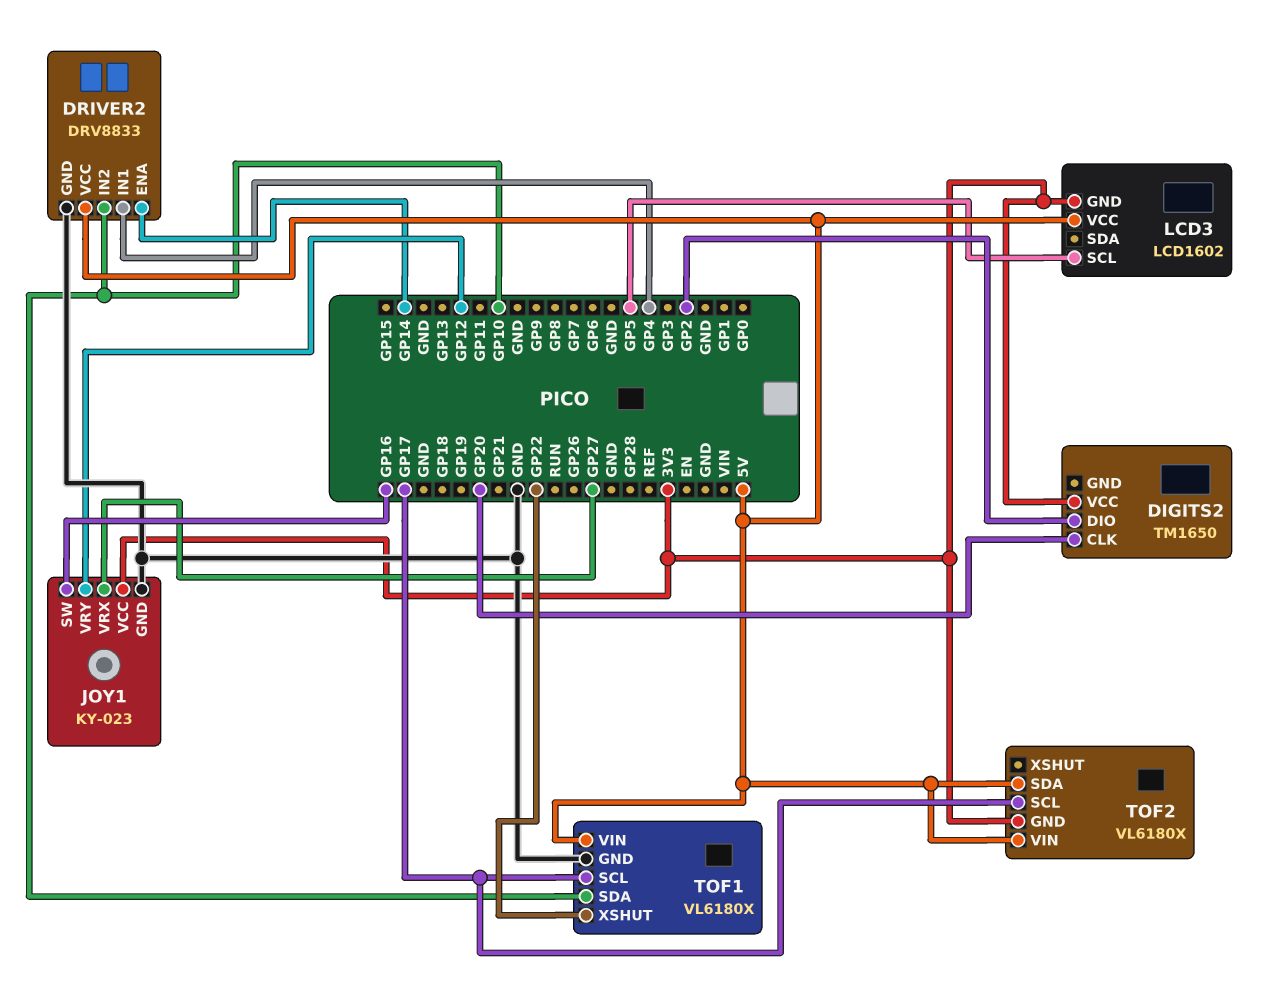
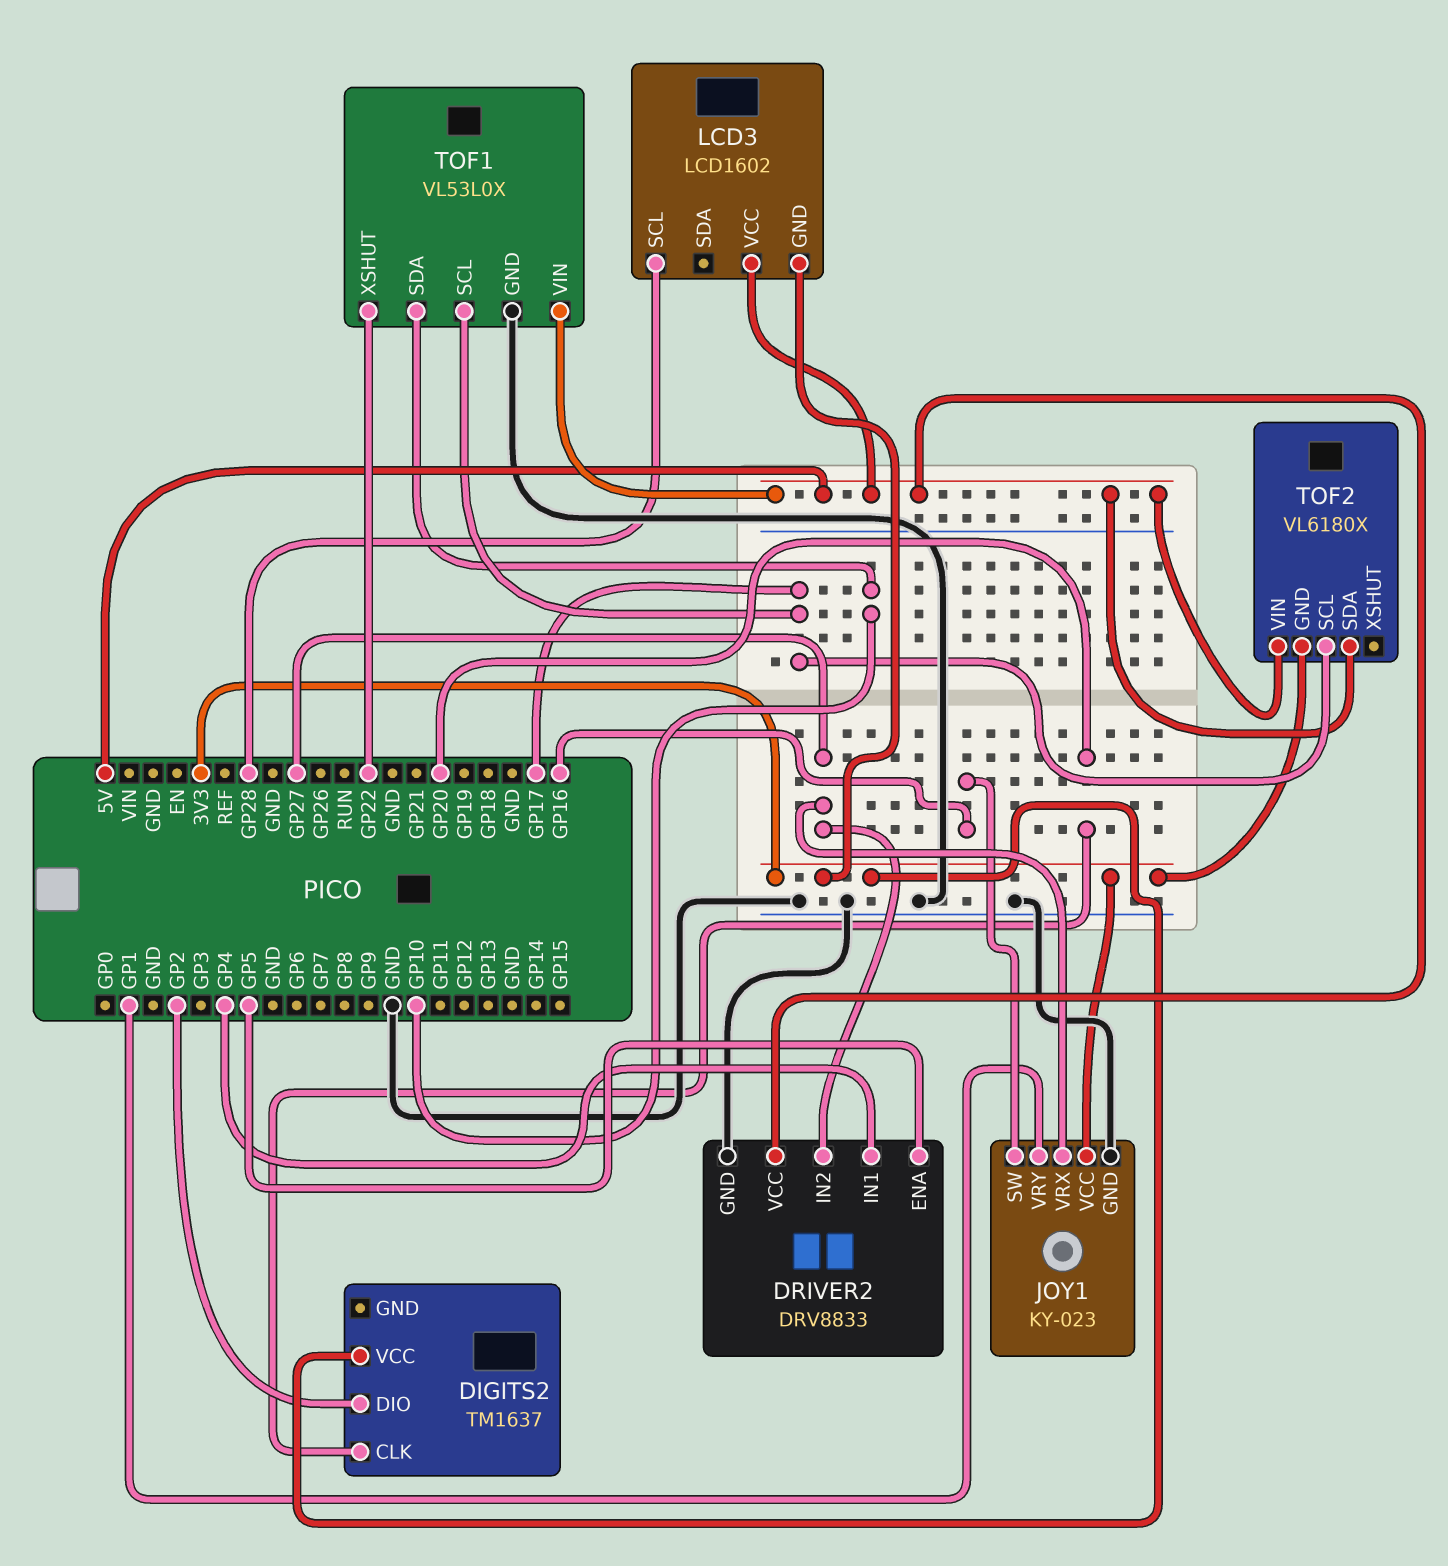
DIGITS2: TM1650 -> TM1637
DRIVER2 pin ENA: GP14 -> GP5
DRIVER2 pin IN2: GP10 -> GP27
JOY1 pin VRY: GP12 -> GP1
LCD3 pin SCL: GP5 -> GP28
TOF1: VL6180X -> VL53L0X

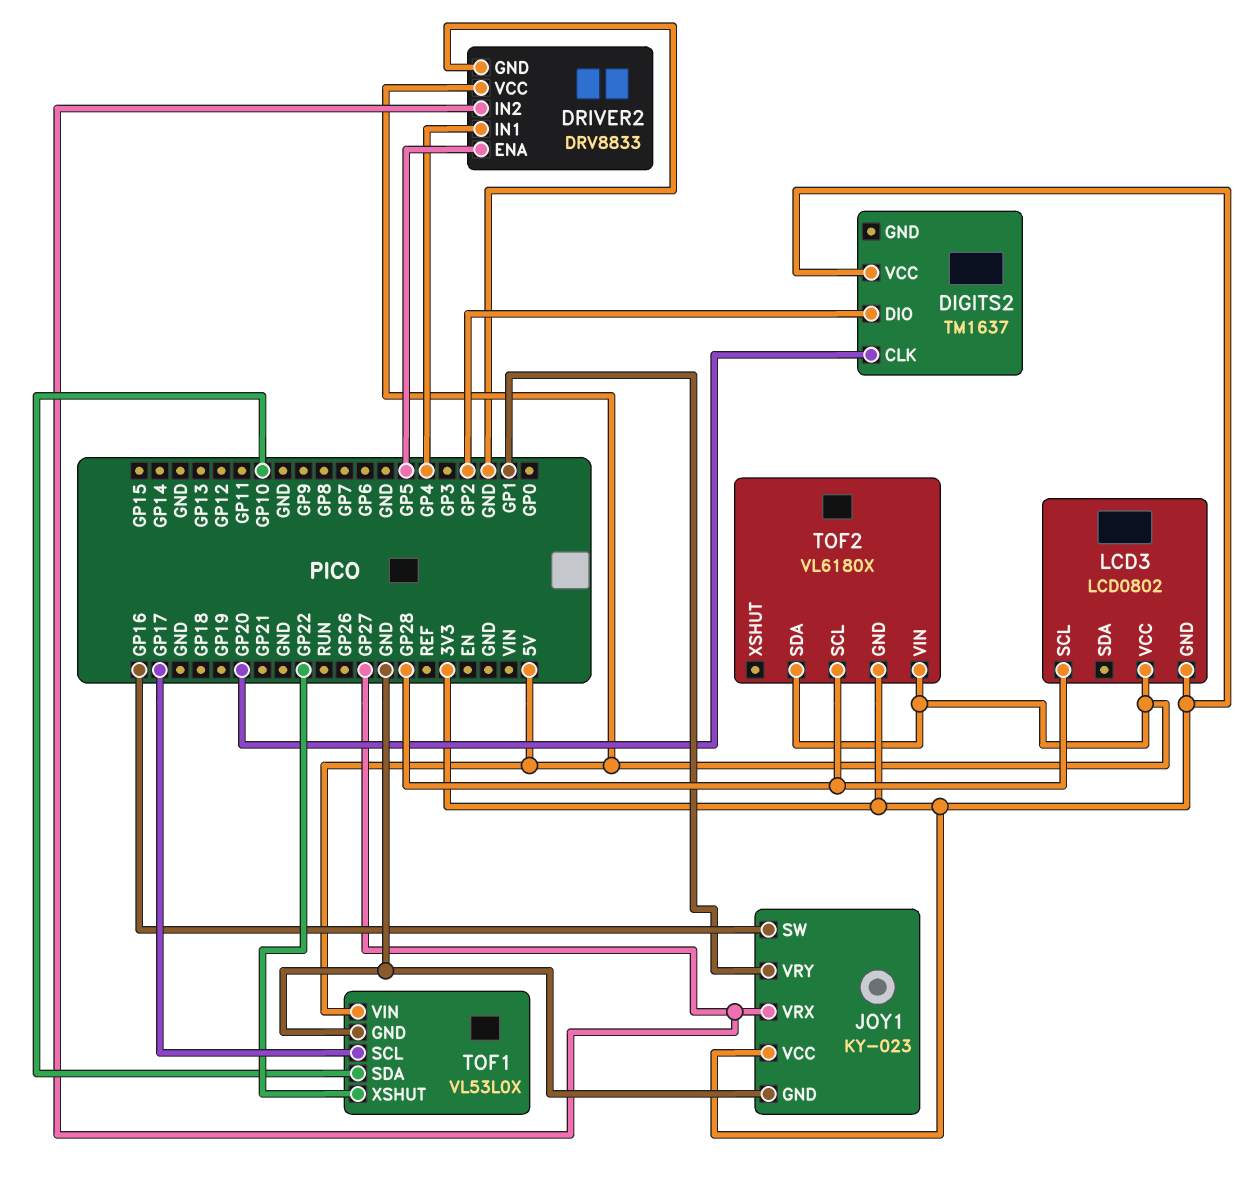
LCD3: LCD1602 -> LCD0802
TOF2 pin SCL: GP17 -> GP28

